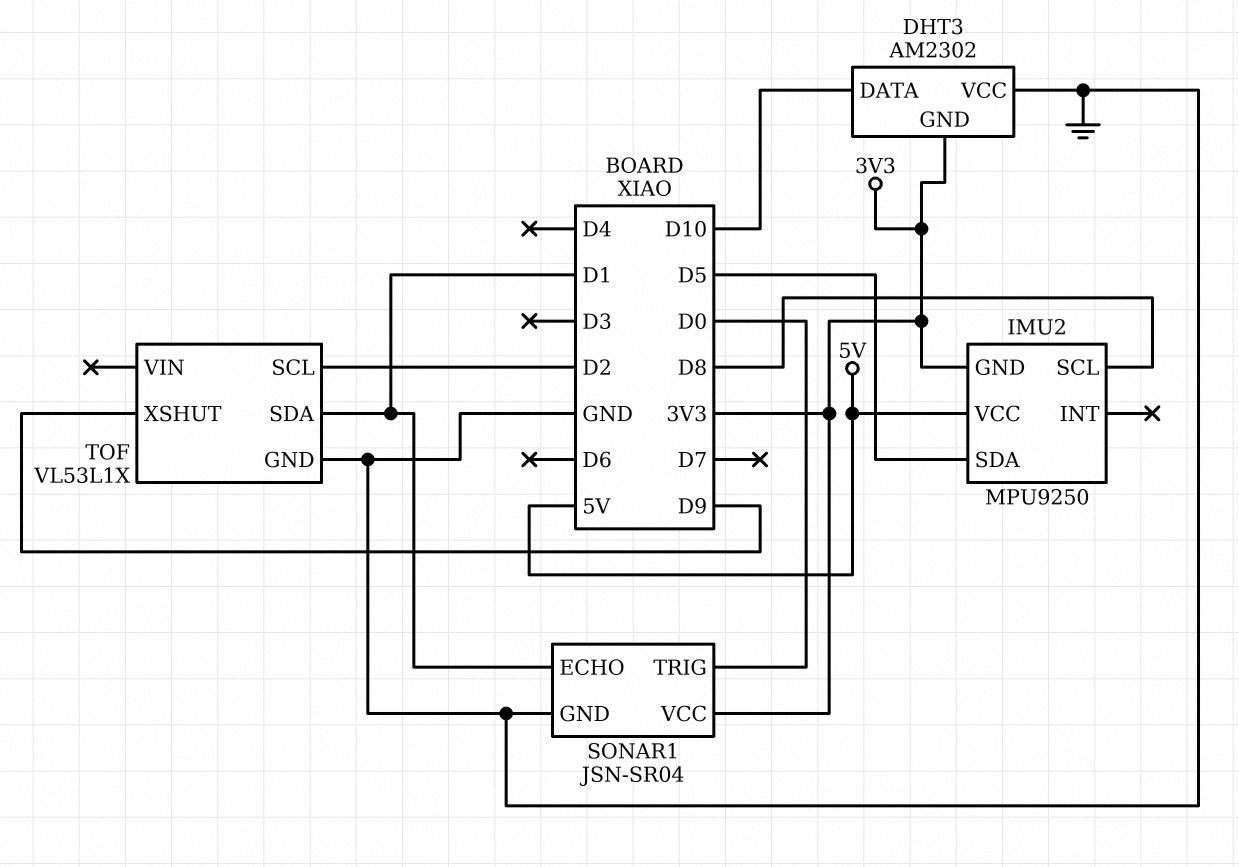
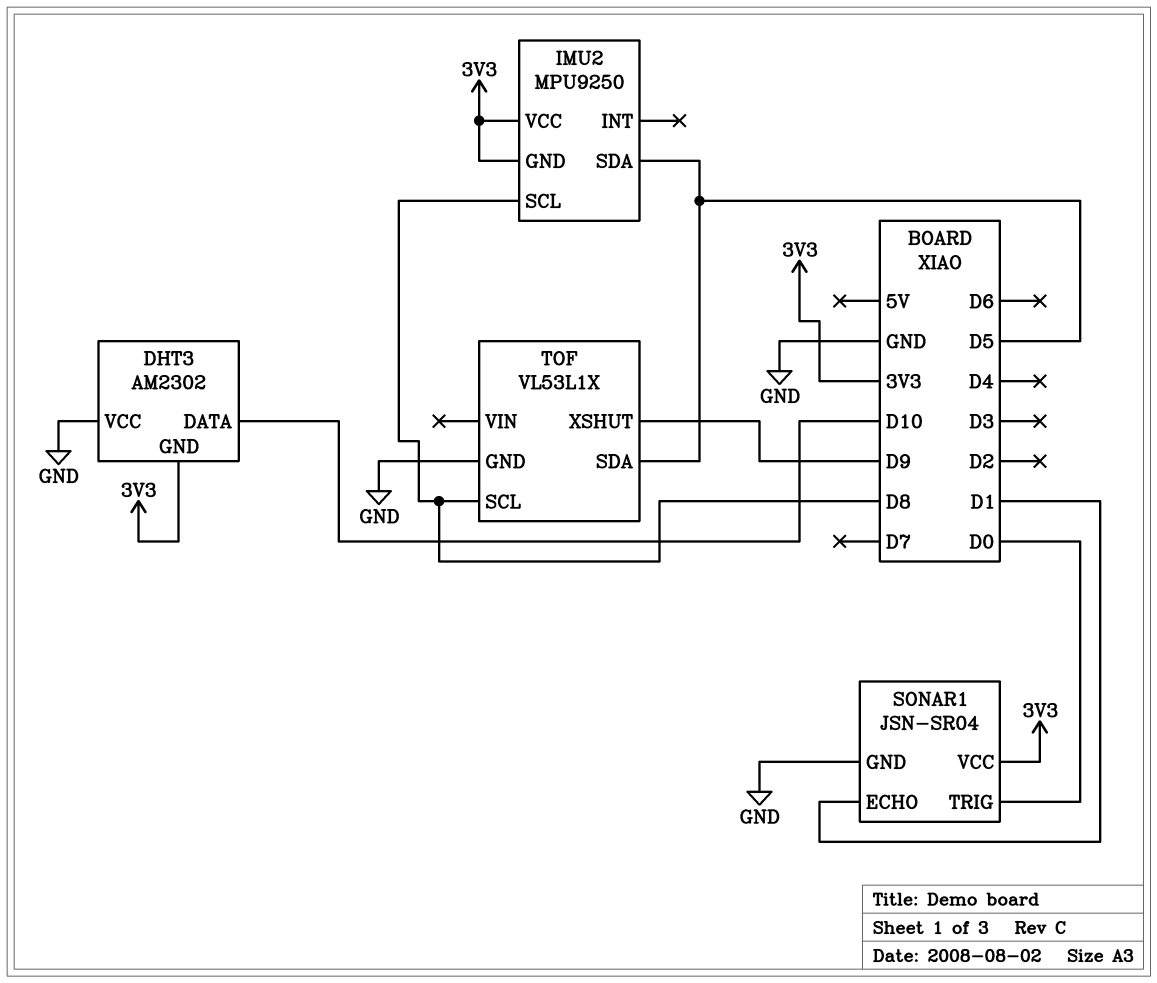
IMU2 pin VCC: 5V -> 3V3
TOF pin SCL: D2 -> D8
TOF pin SDA: D1 -> D5

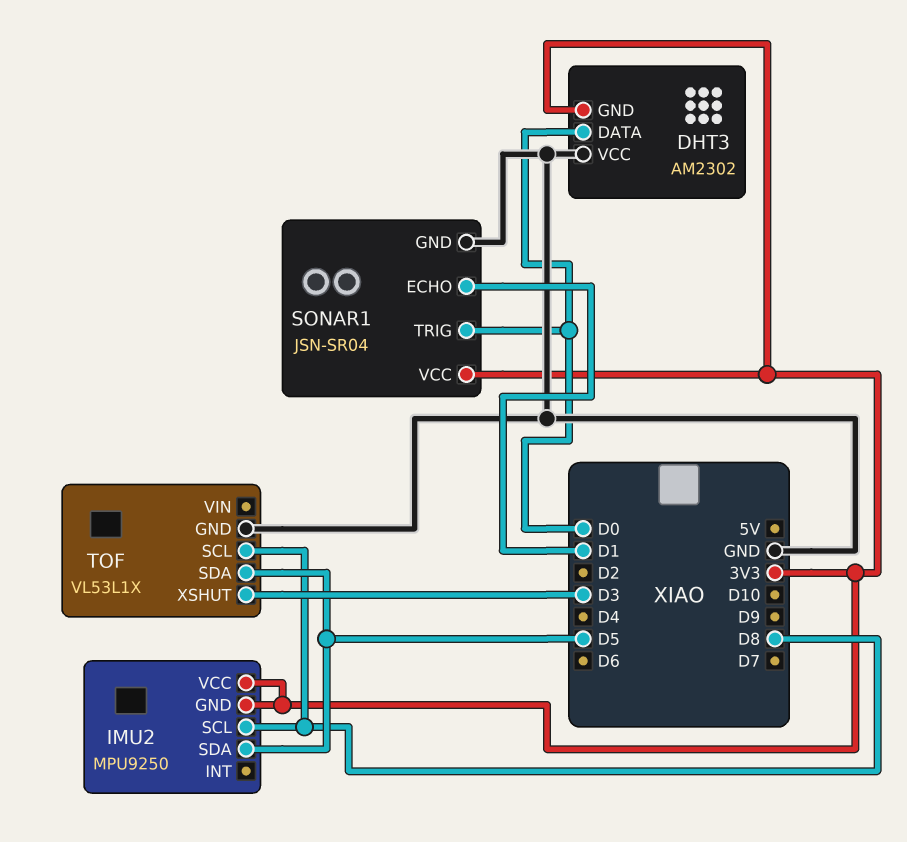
DHT3 pin DATA: D10 -> D0
TOF pin XSHUT: D9 -> D3

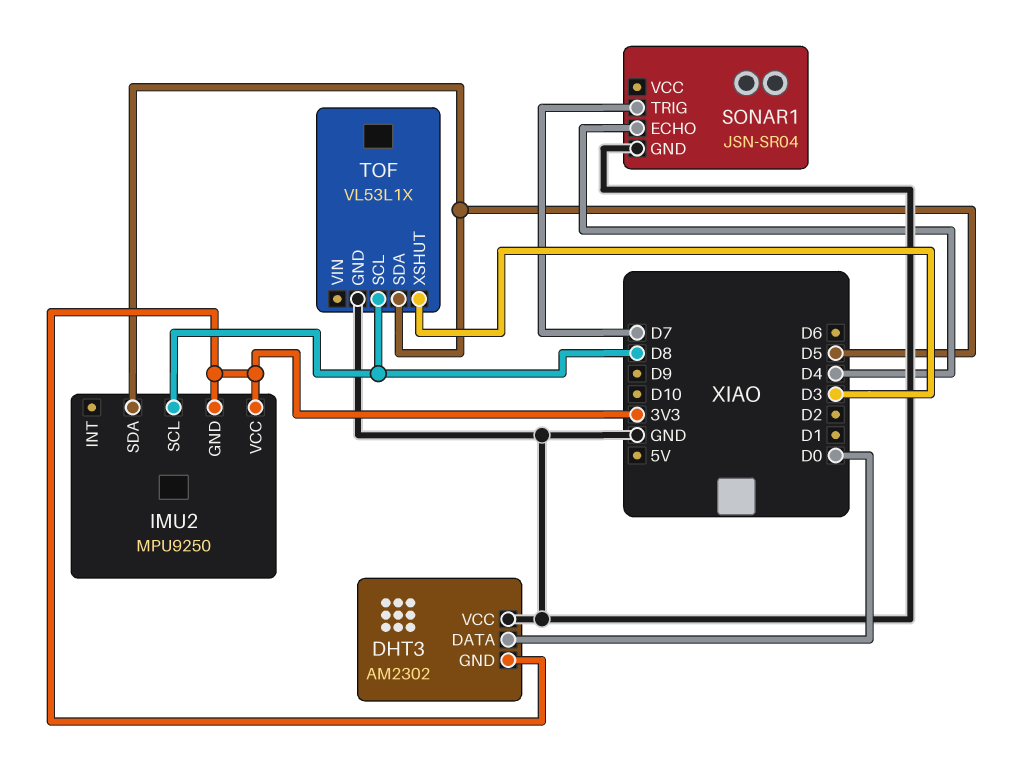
SONAR1 pin ECHO: D1 -> D4
SONAR1 pin TRIG: D0 -> D7
SONAR1 pin VCC: 3V3 -> none

